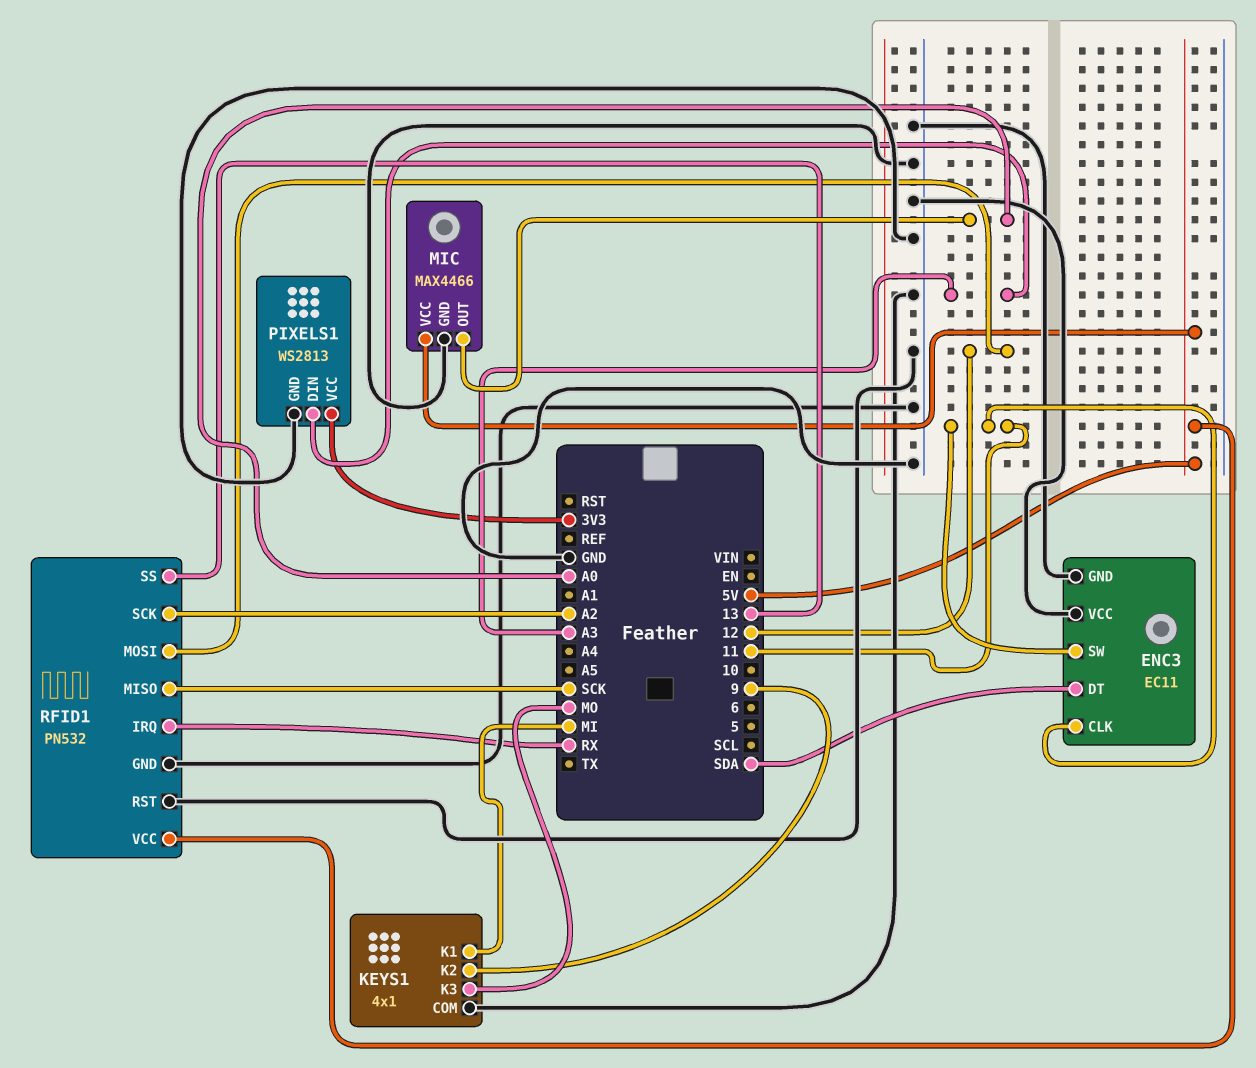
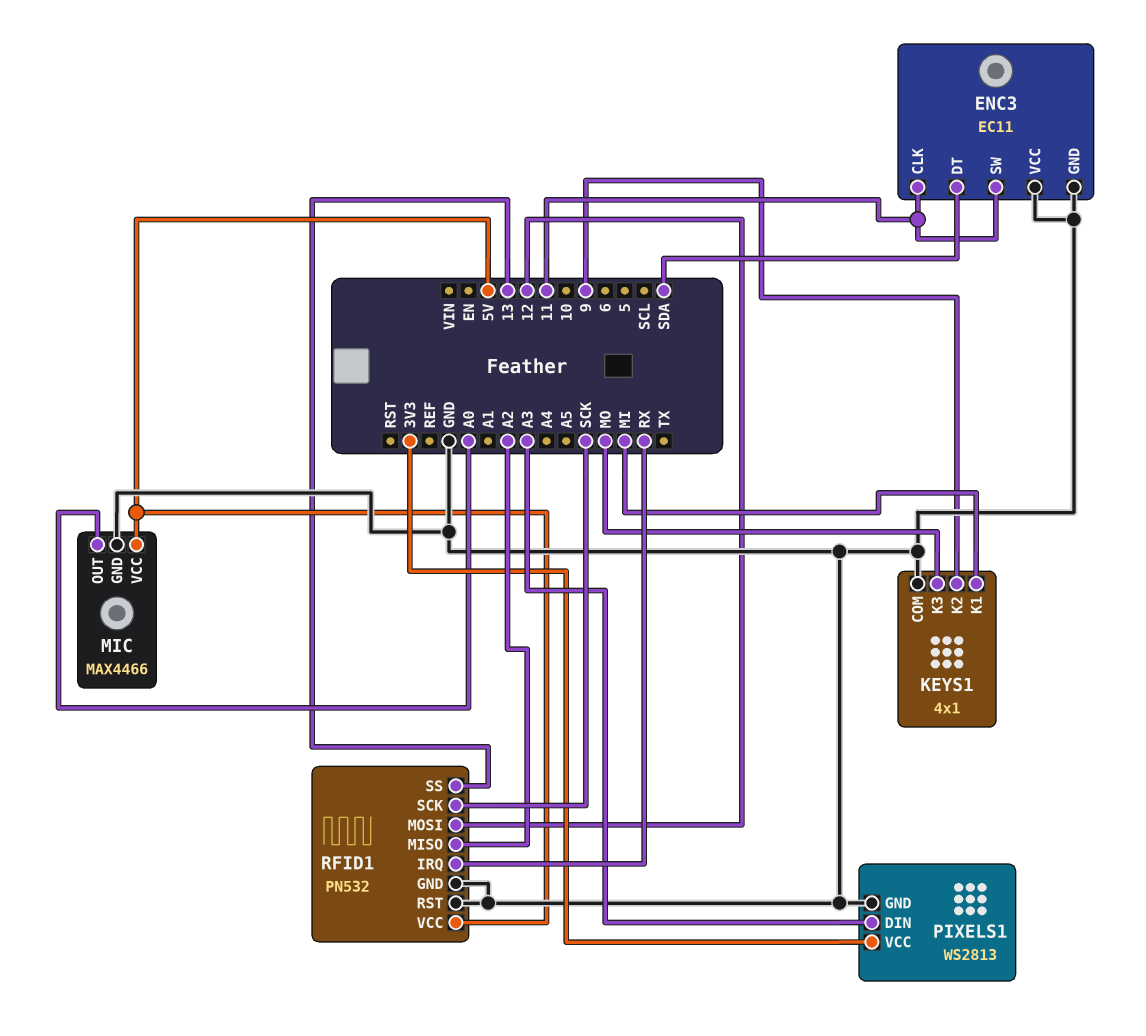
RFID1 pin MISO: SCK -> A2
RFID1 pin SCK: A2 -> SCK

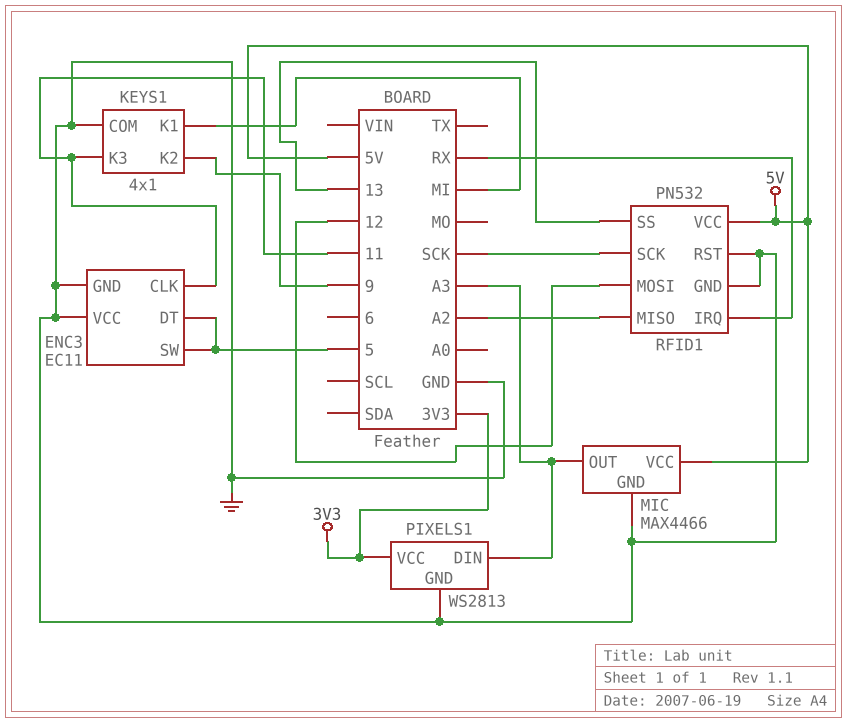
ENC3 pin DT: SDA -> 5
ENC3 pin SW: 11 -> 5
KEYS1 pin K3: MO -> 11
MIC pin OUT: A0 -> A3

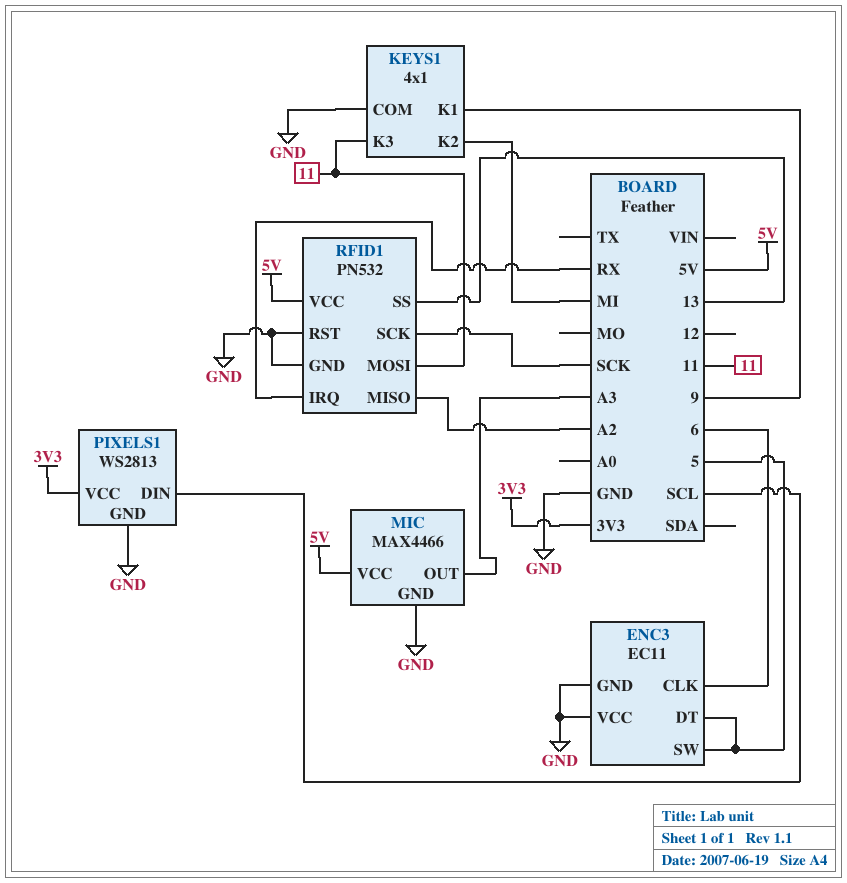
ENC3 pin CLK: 11 -> 6
KEYS1 pin K1: MI -> 9
KEYS1 pin K2: 9 -> MI
PIXELS1 pin DIN: A3 -> SCL
RFID1 pin MOSI: 12 -> 11

